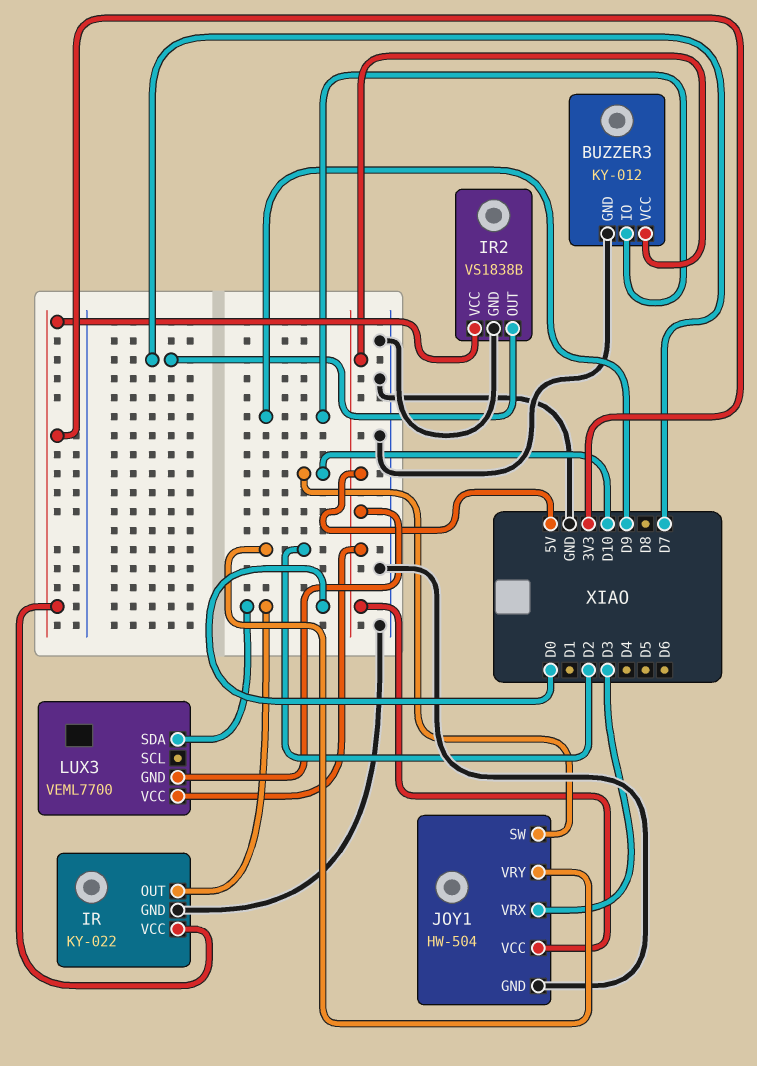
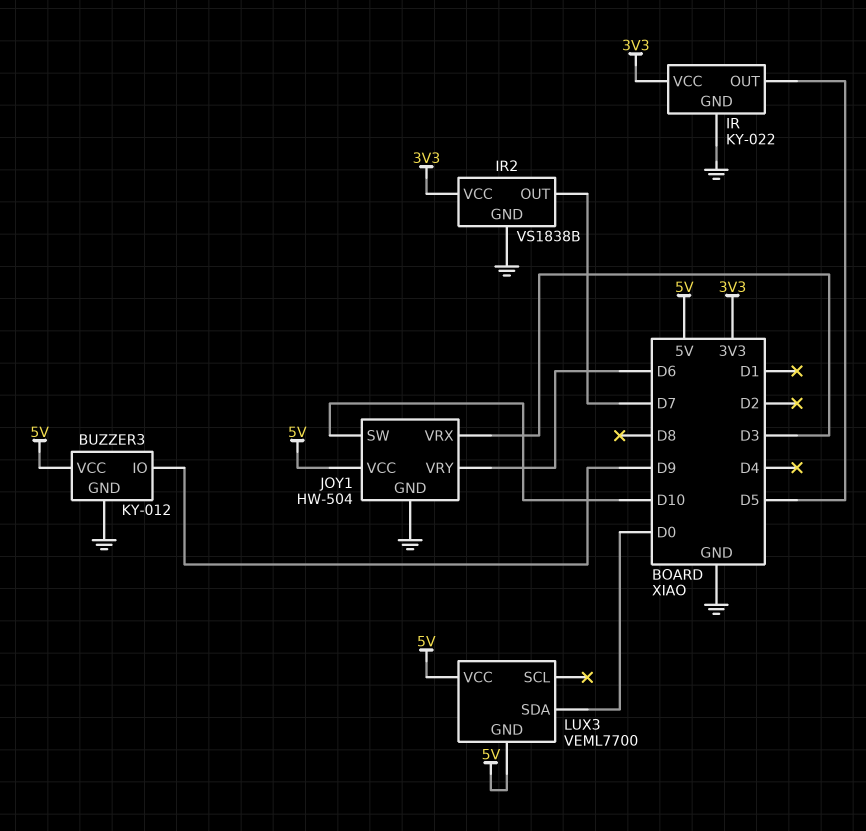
IR pin OUT: D0 -> D5
JOY1 pin VRY: D2 -> D6

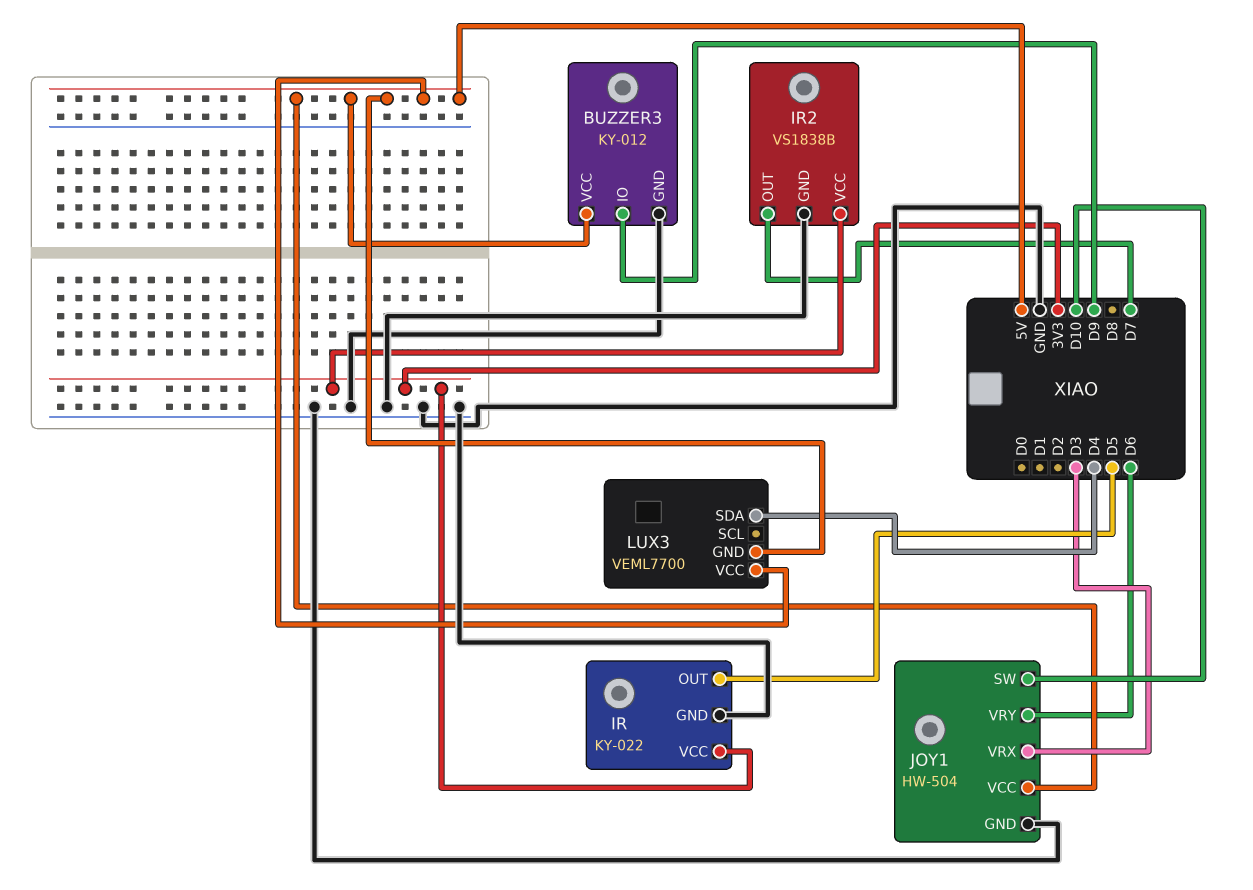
LUX3 pin SDA: D0 -> D4

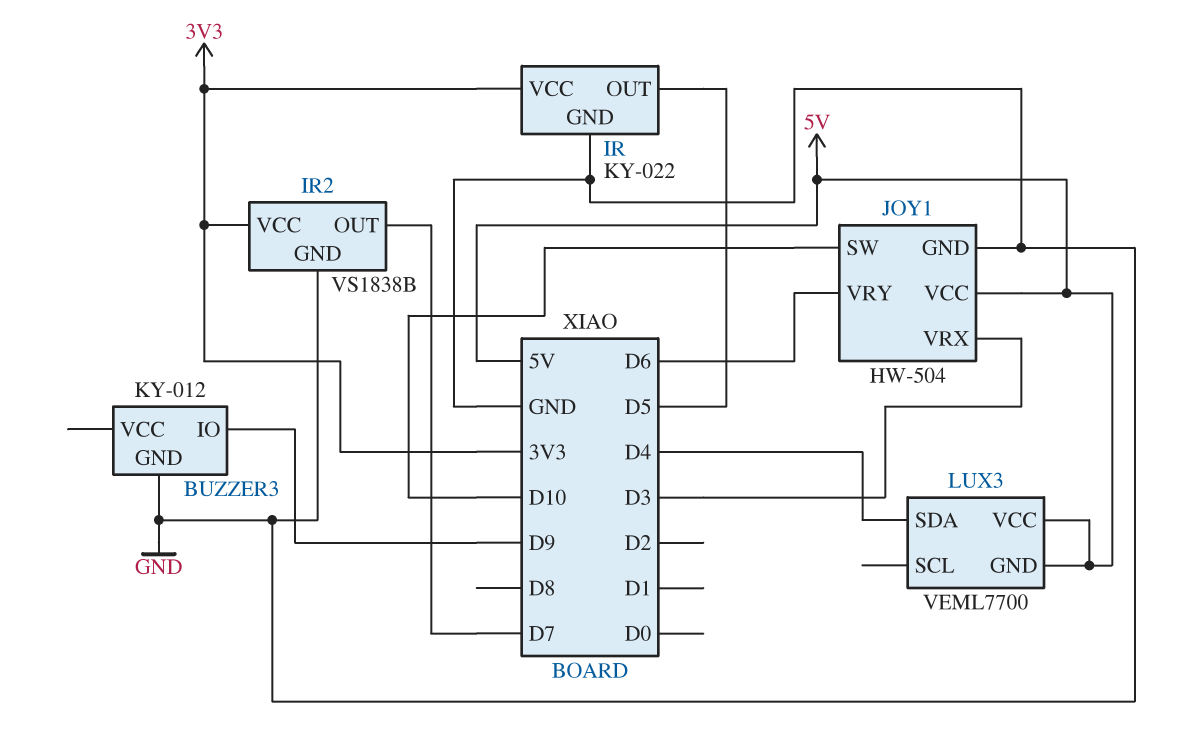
BUZZER3 pin VCC: 5V -> none

